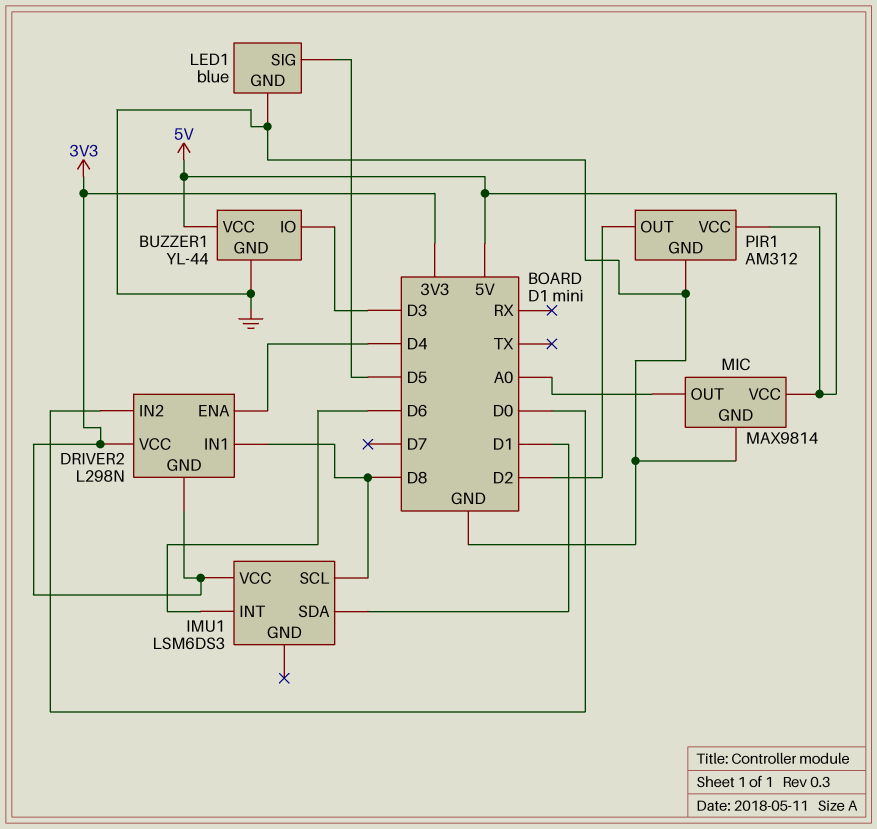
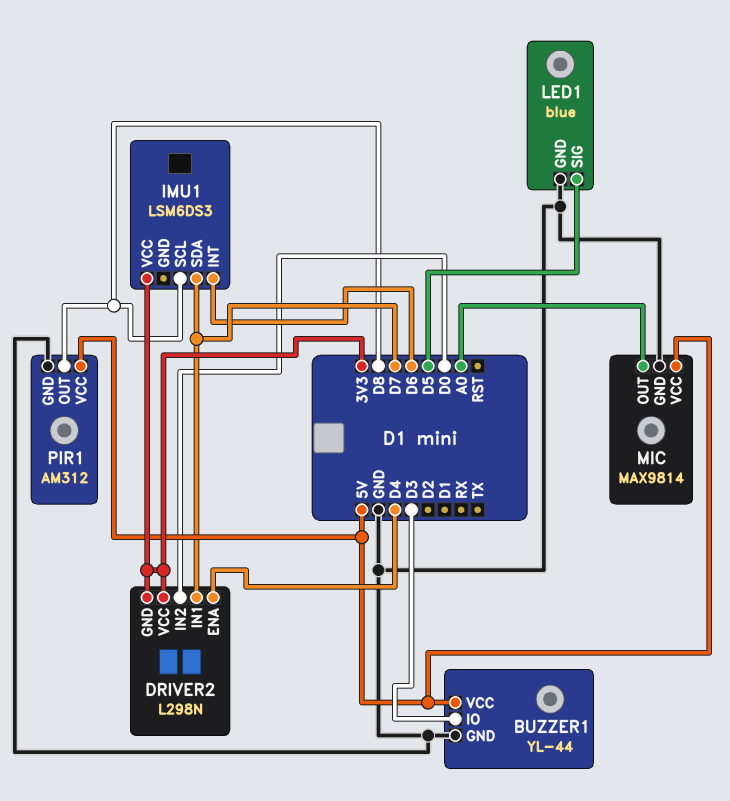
DRIVER2 pin IN1: D8 -> D7
IMU1 pin SDA: D1 -> D7
PIR1 pin OUT: D2 -> D8

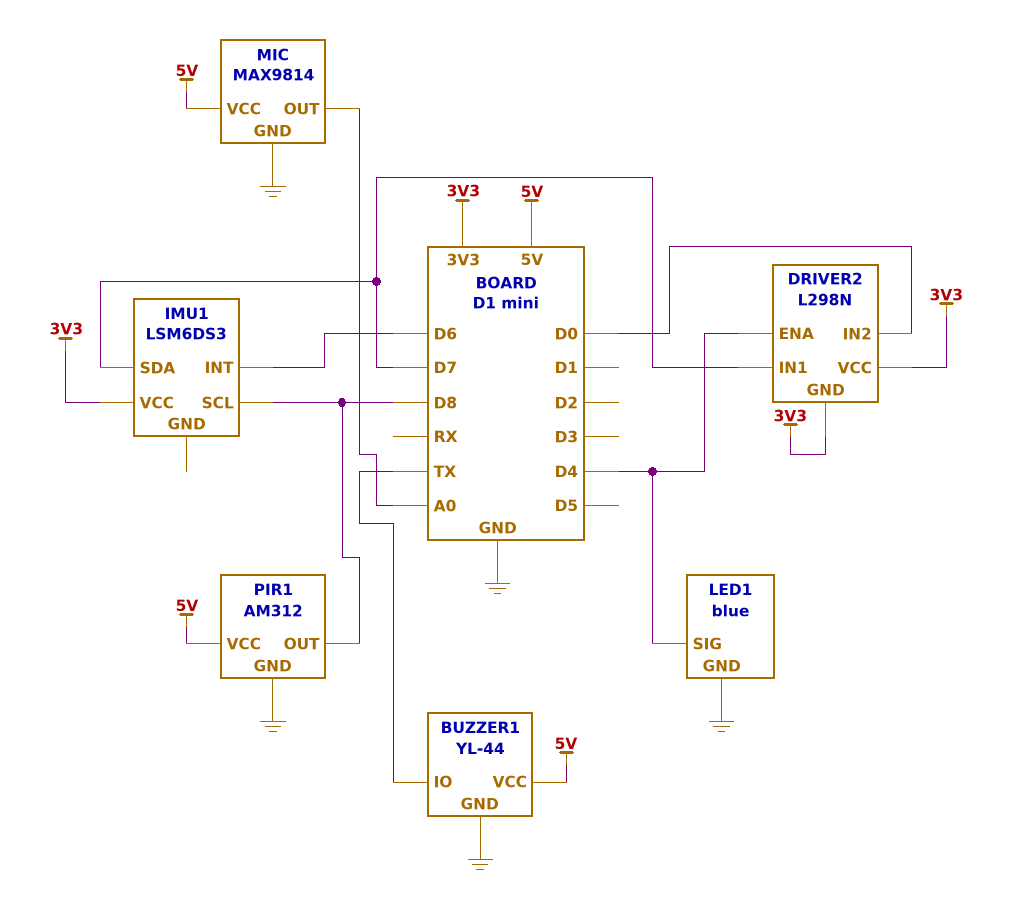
BUZZER1 pin IO: D3 -> TX
LED1 pin SIG: D5 -> D4

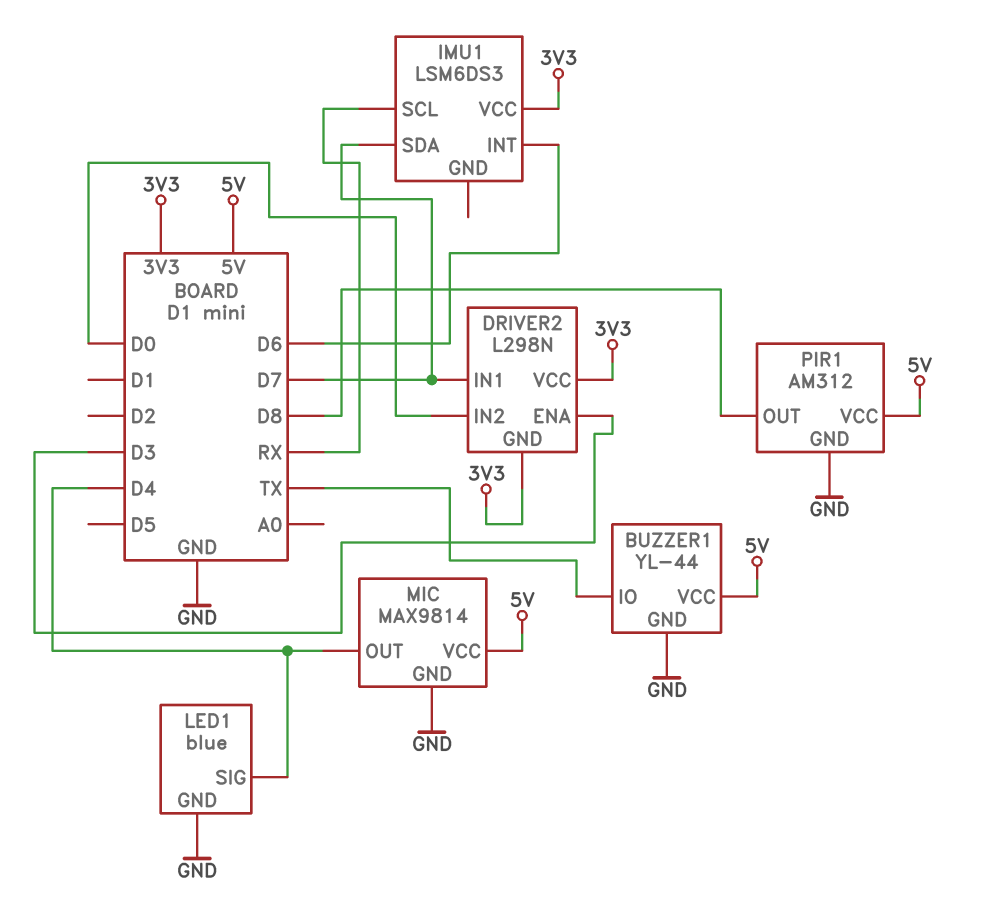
DRIVER2 pin ENA: D4 -> D3
IMU1 pin SCL: D8 -> RX
MIC pin OUT: A0 -> D4

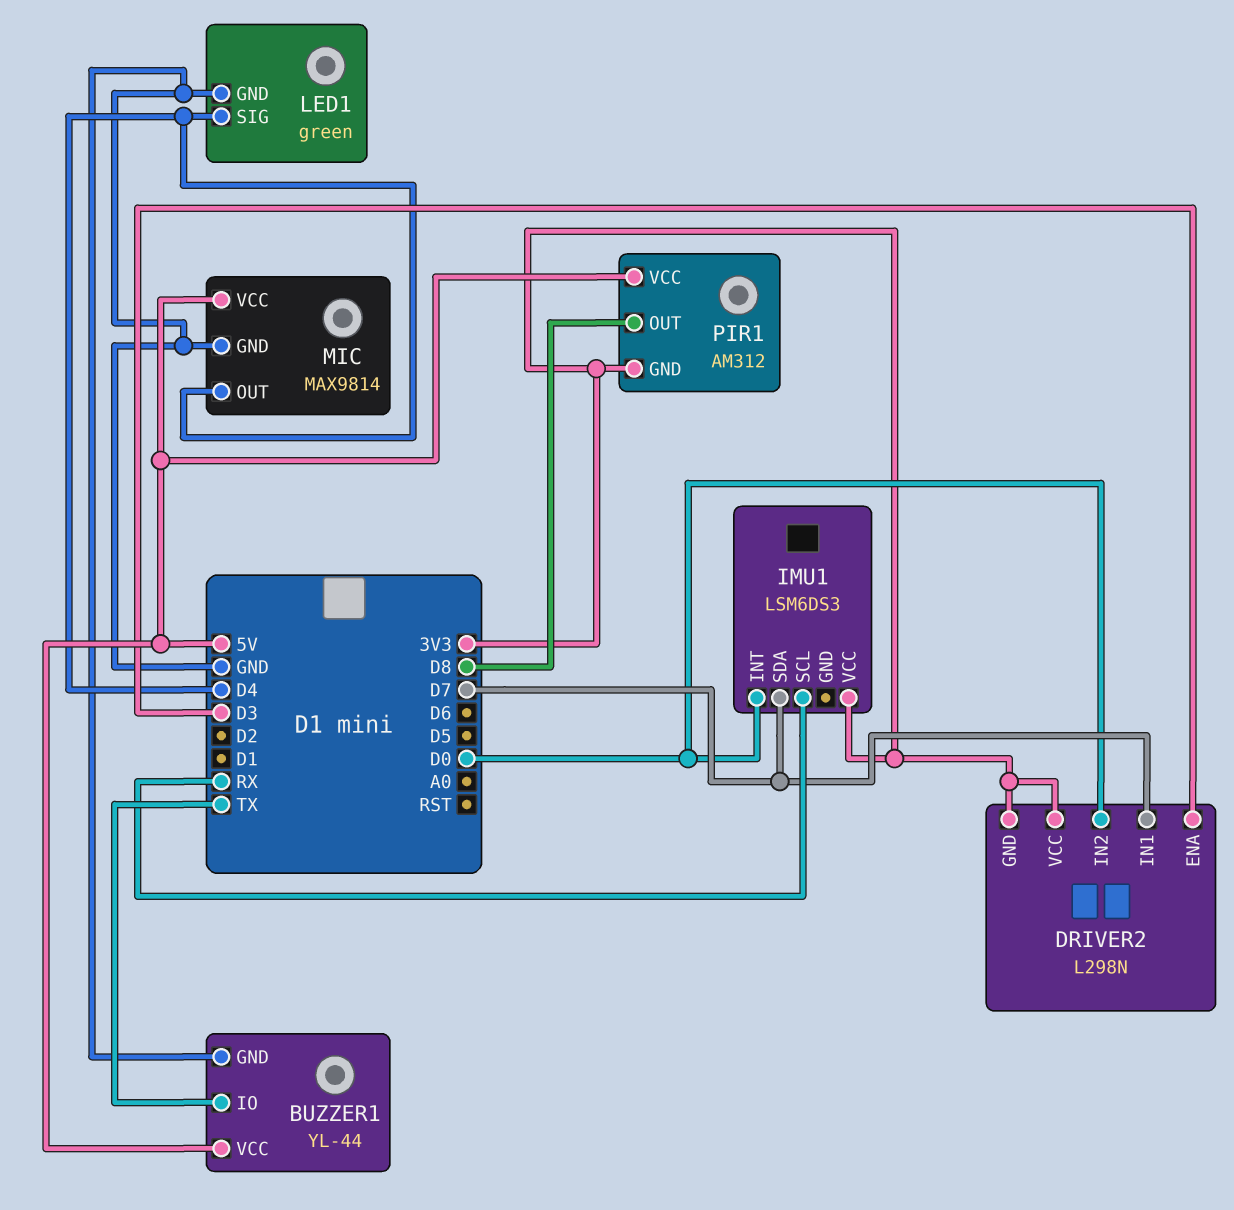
IMU1 pin INT: D6 -> D0
LED1: blue -> green
PIR1 pin GND: GND -> 3V3

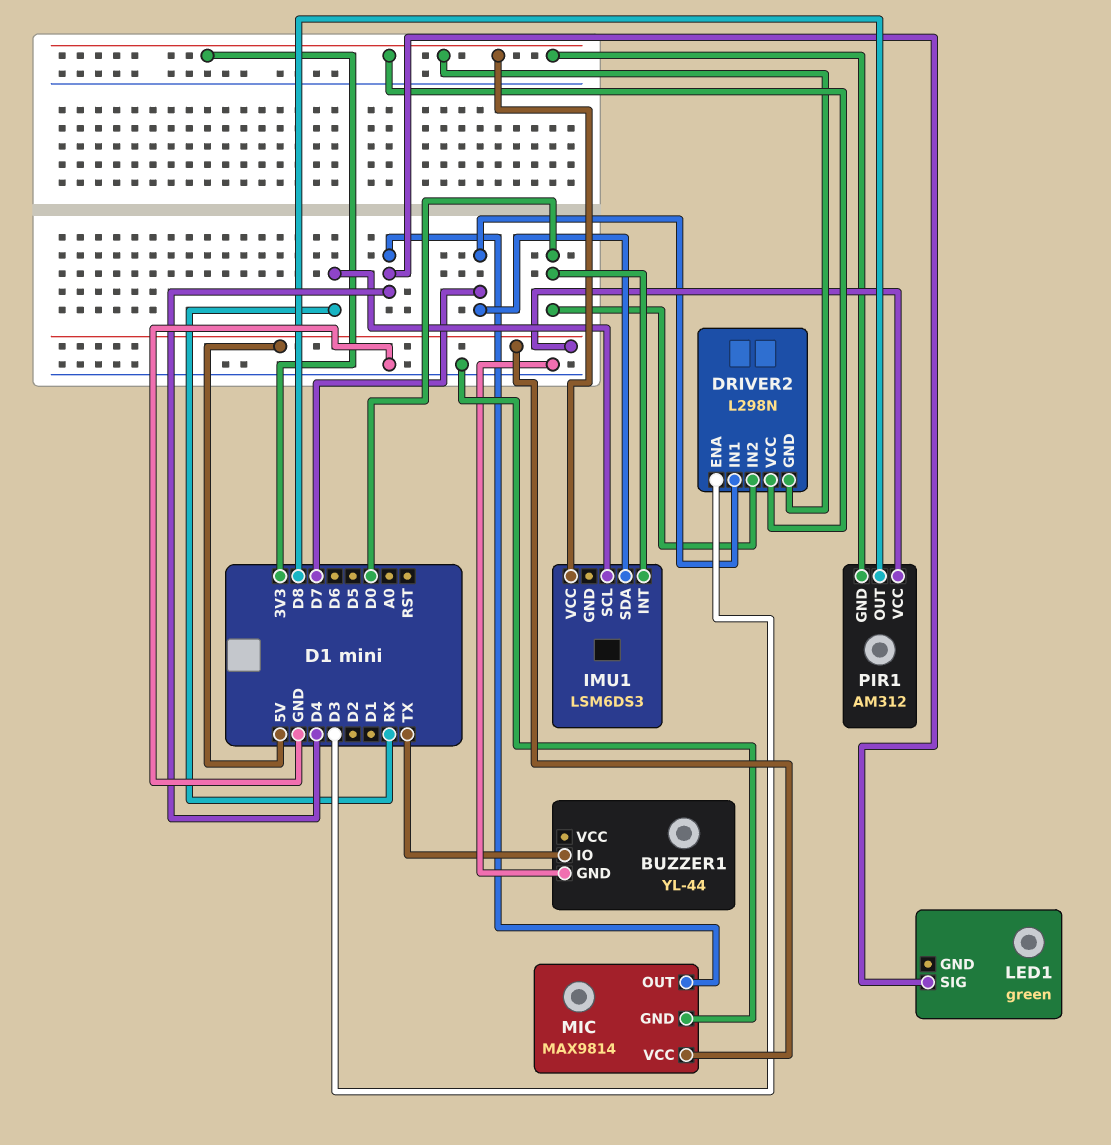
BUZZER1 pin VCC: 5V -> none
LED1 pin GND: GND -> none

